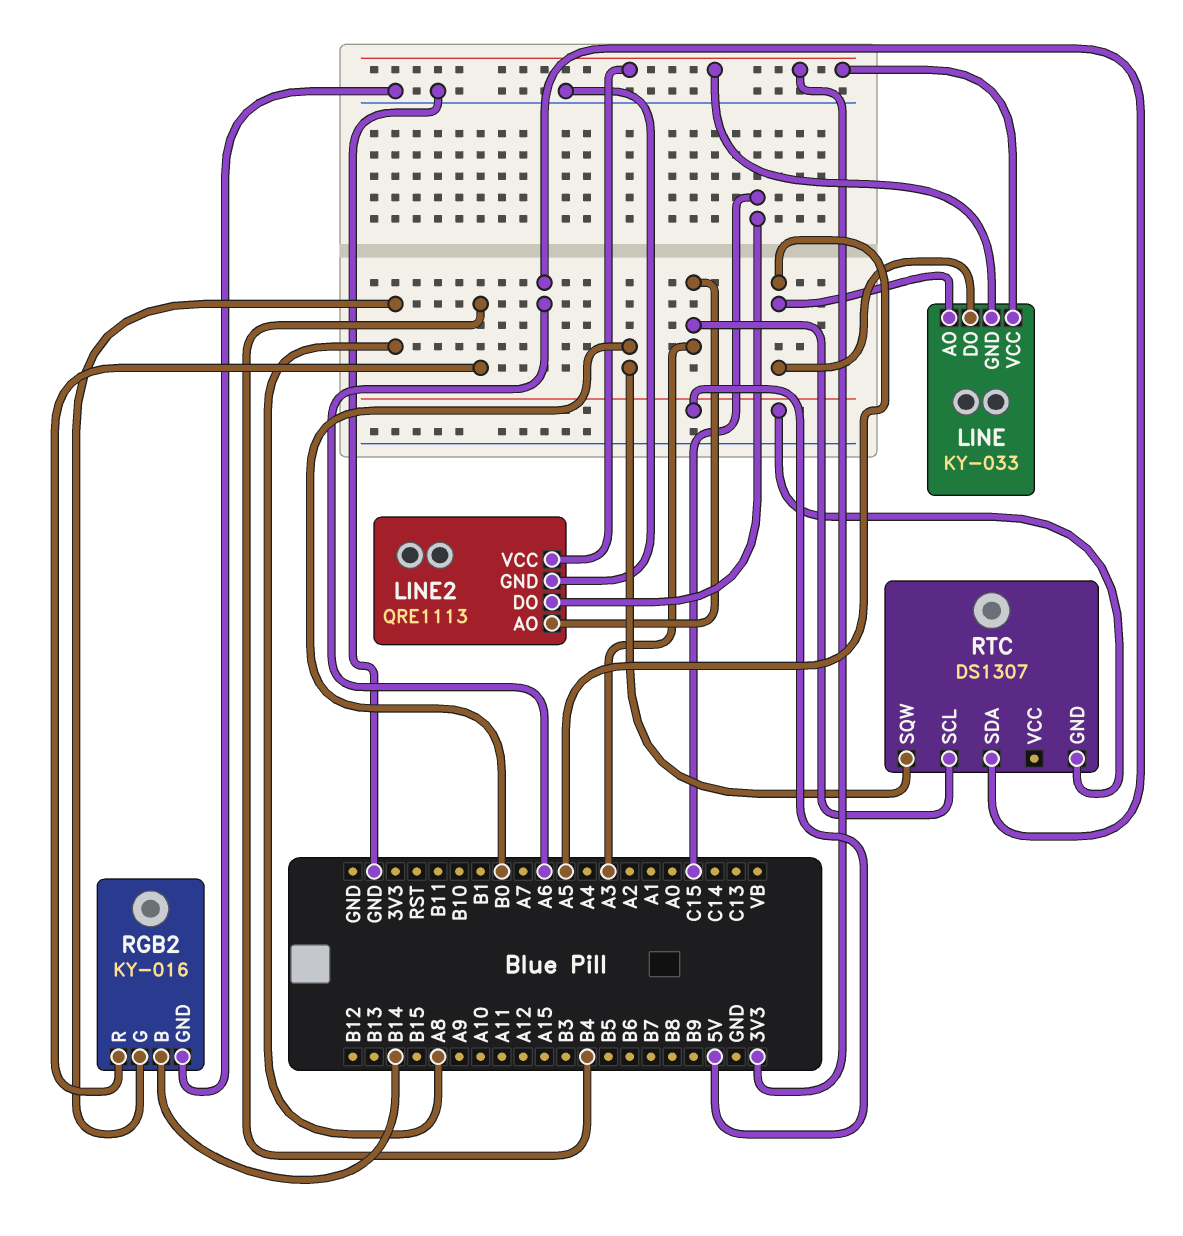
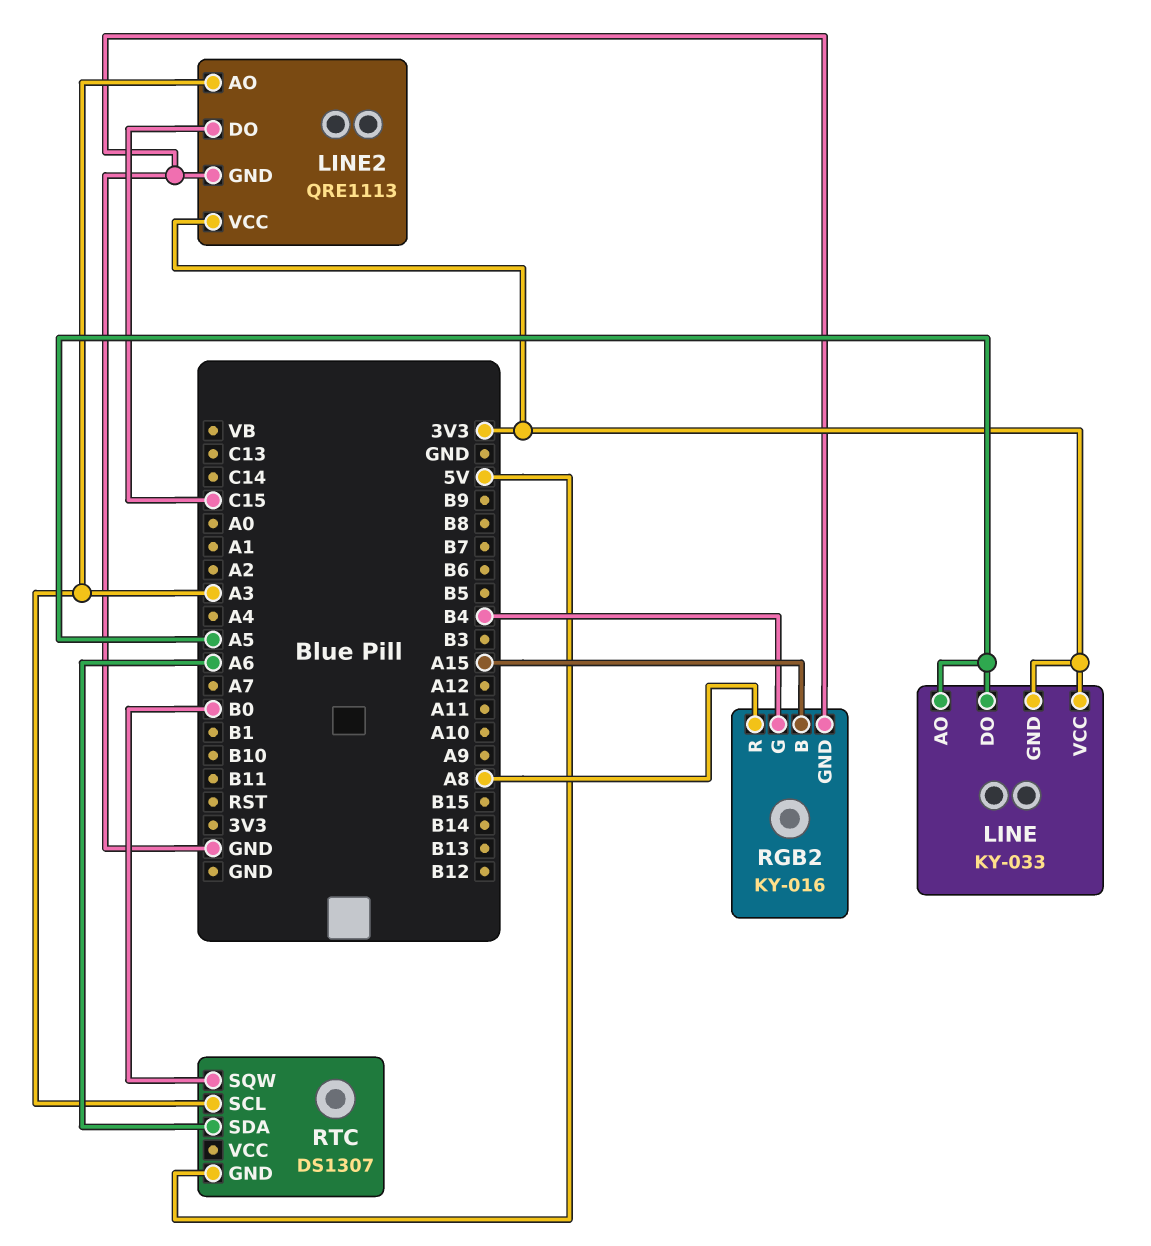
RGB2 pin B: B14 -> A15
RGB2 pin G: A8 -> B4
RGB2 pin R: B4 -> A8

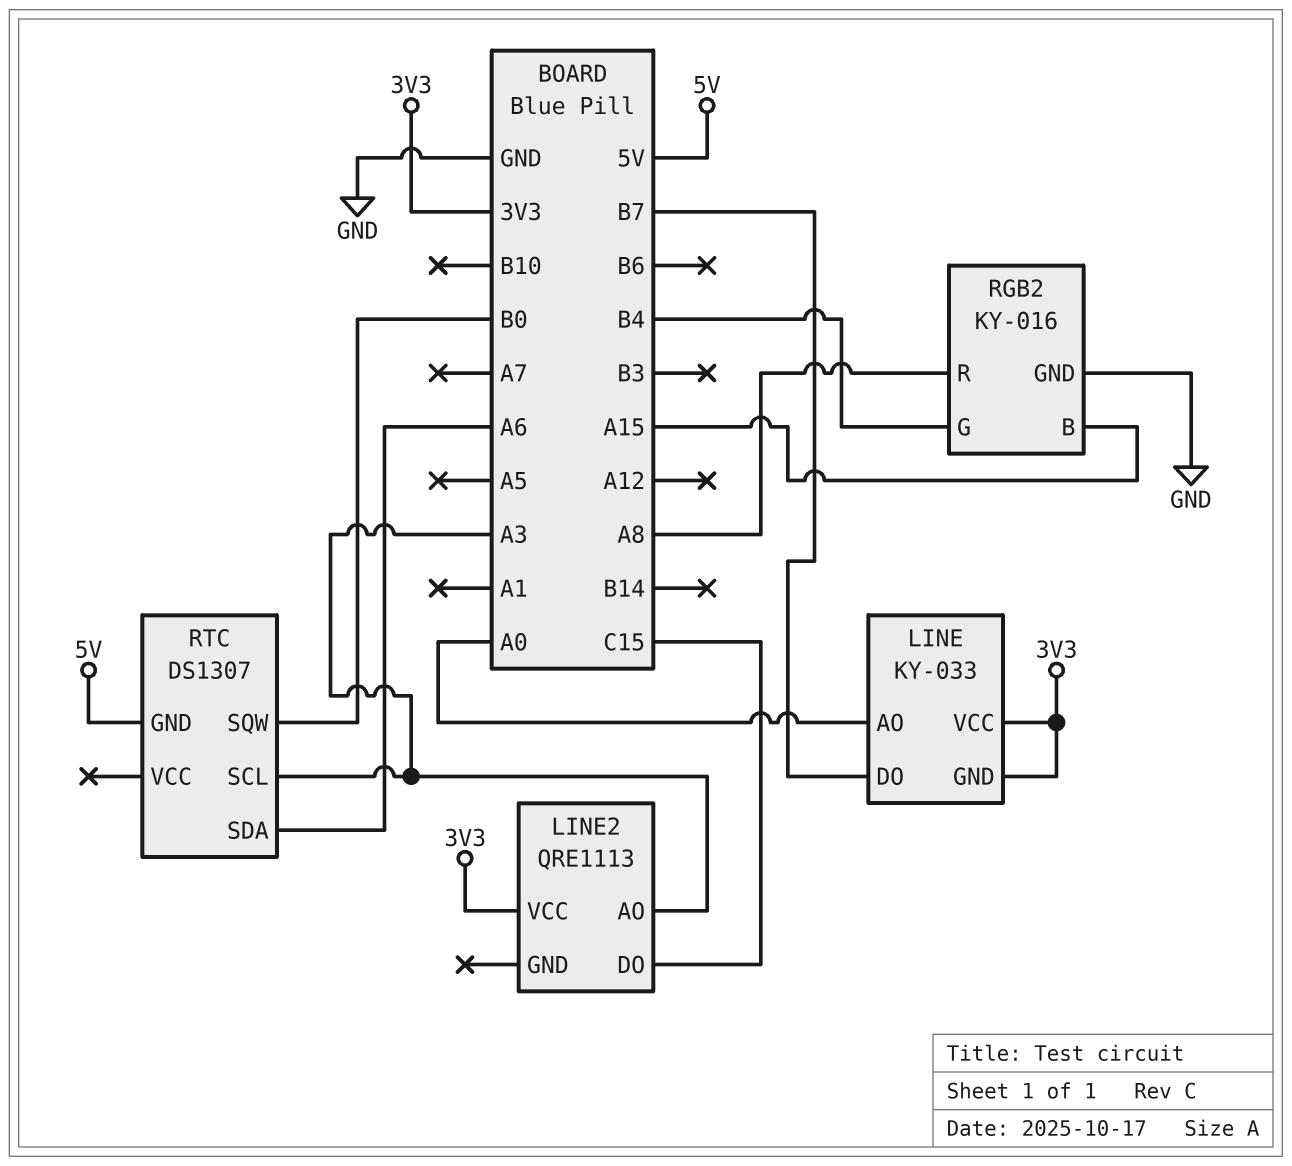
LINE pin AO: A5 -> A0
LINE pin DO: A5 -> B7
LINE2 pin GND: GND -> none

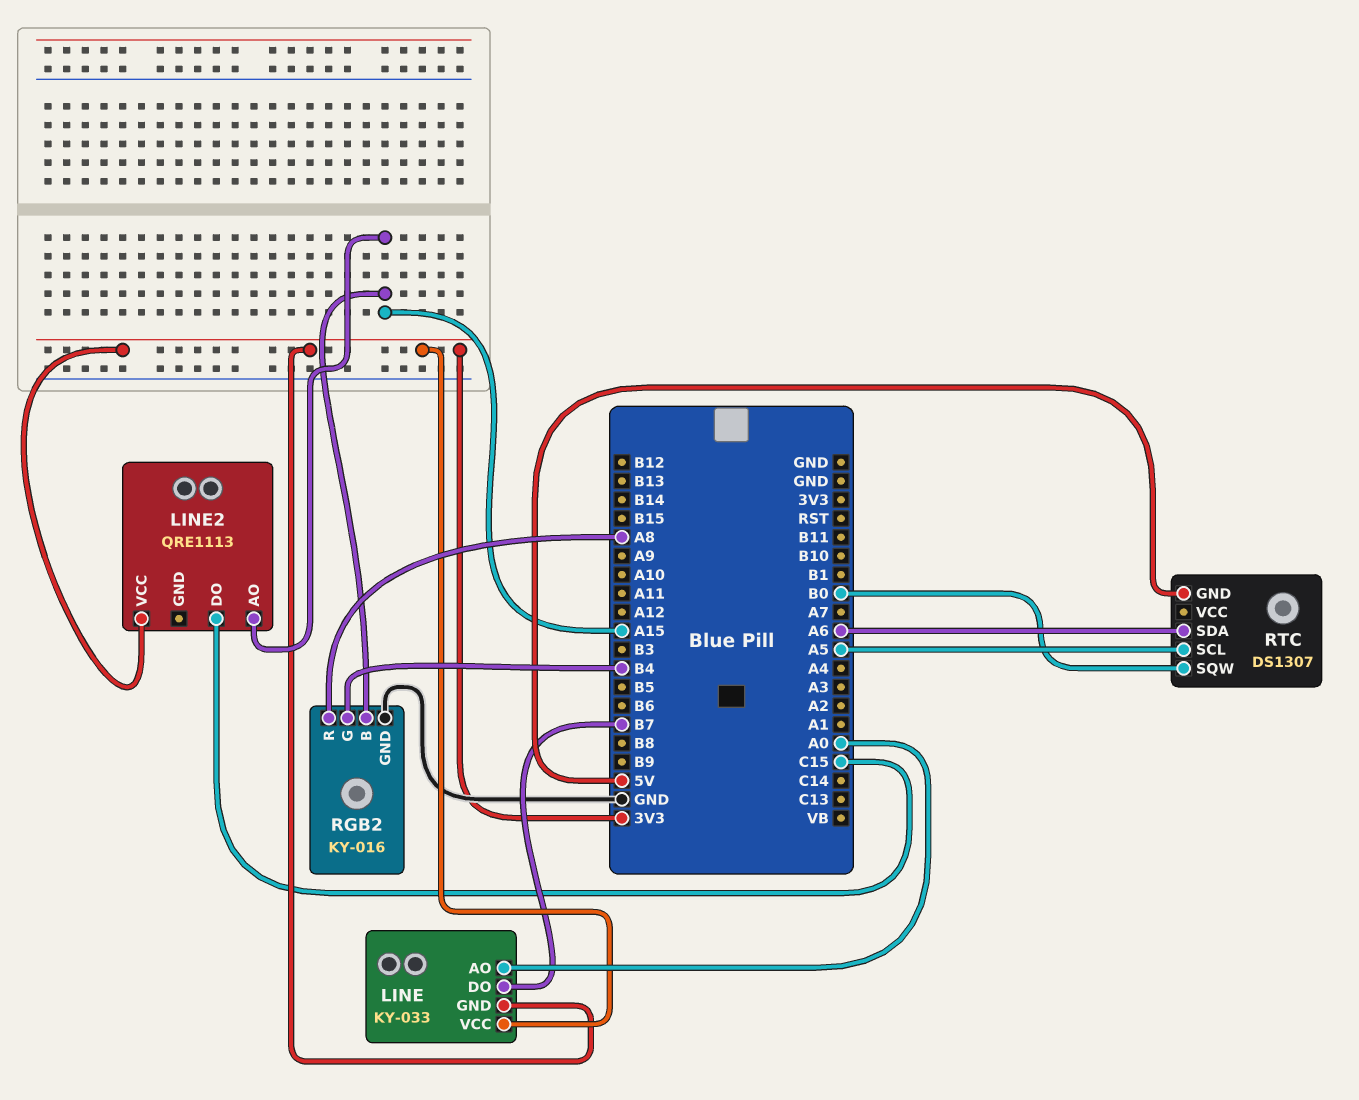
LINE2 pin AO: A3 -> A15
RTC pin SCL: A3 -> A5

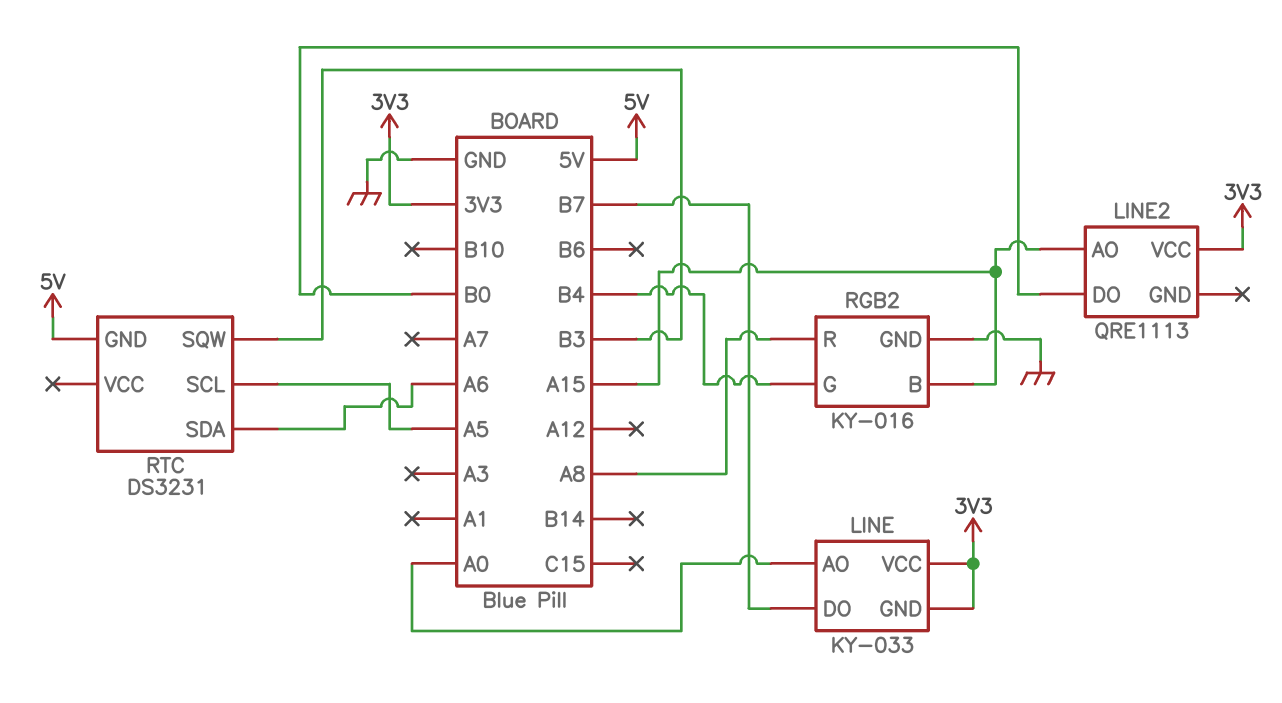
LINE2 pin DO: C15 -> B0
RTC: DS1307 -> DS3231
RTC pin SQW: B0 -> B3

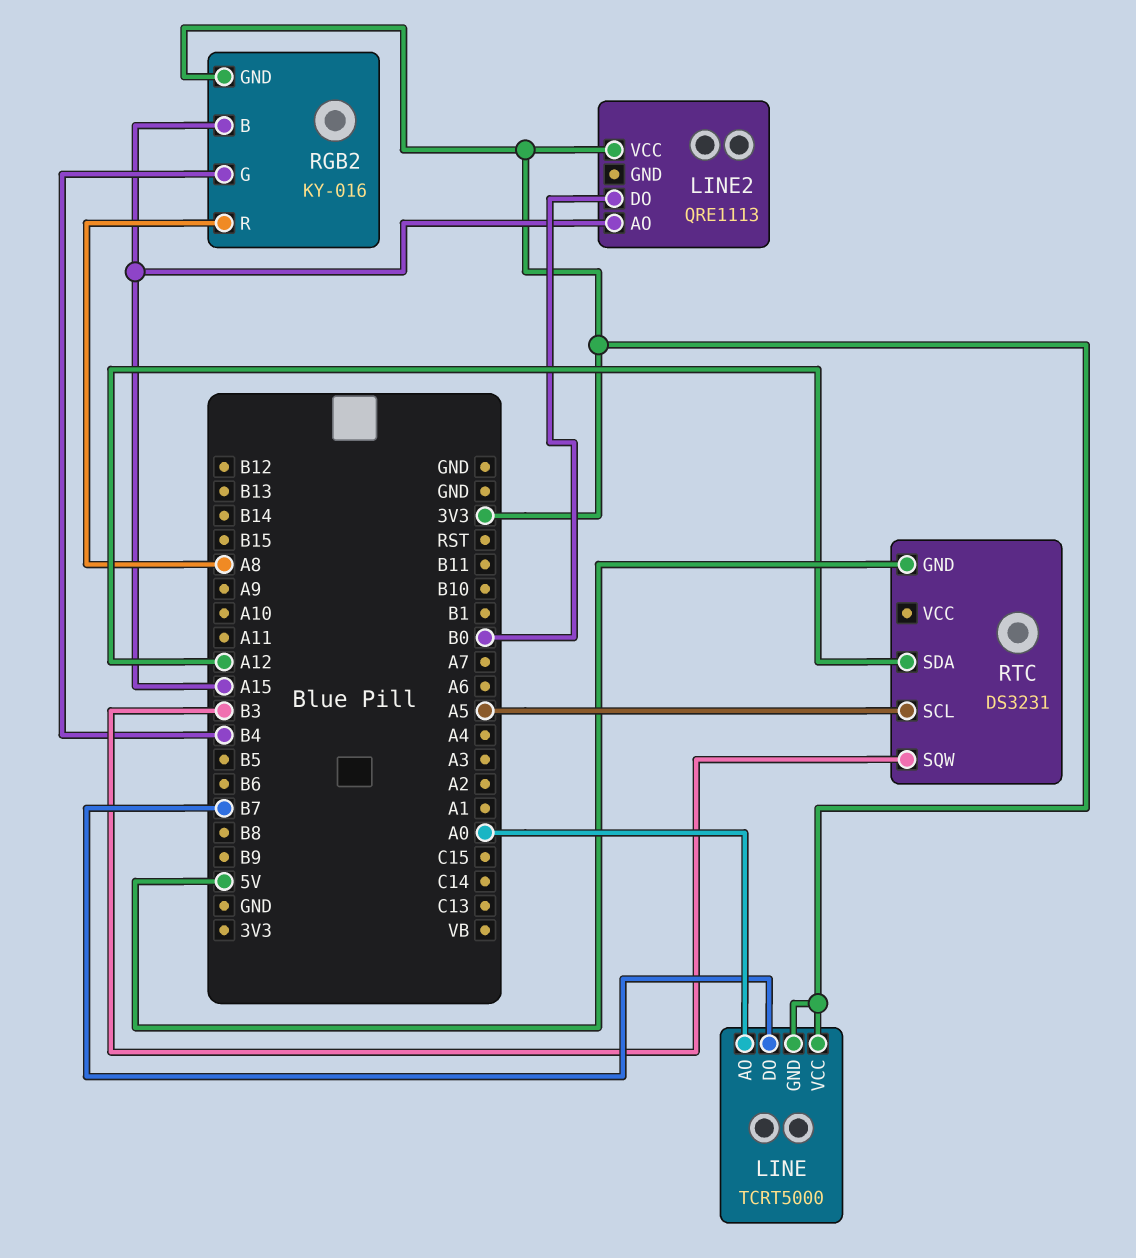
LINE: KY-033 -> TCRT5000
RGB2 pin GND: GND -> 3V3
RTC pin SDA: A6 -> A12

